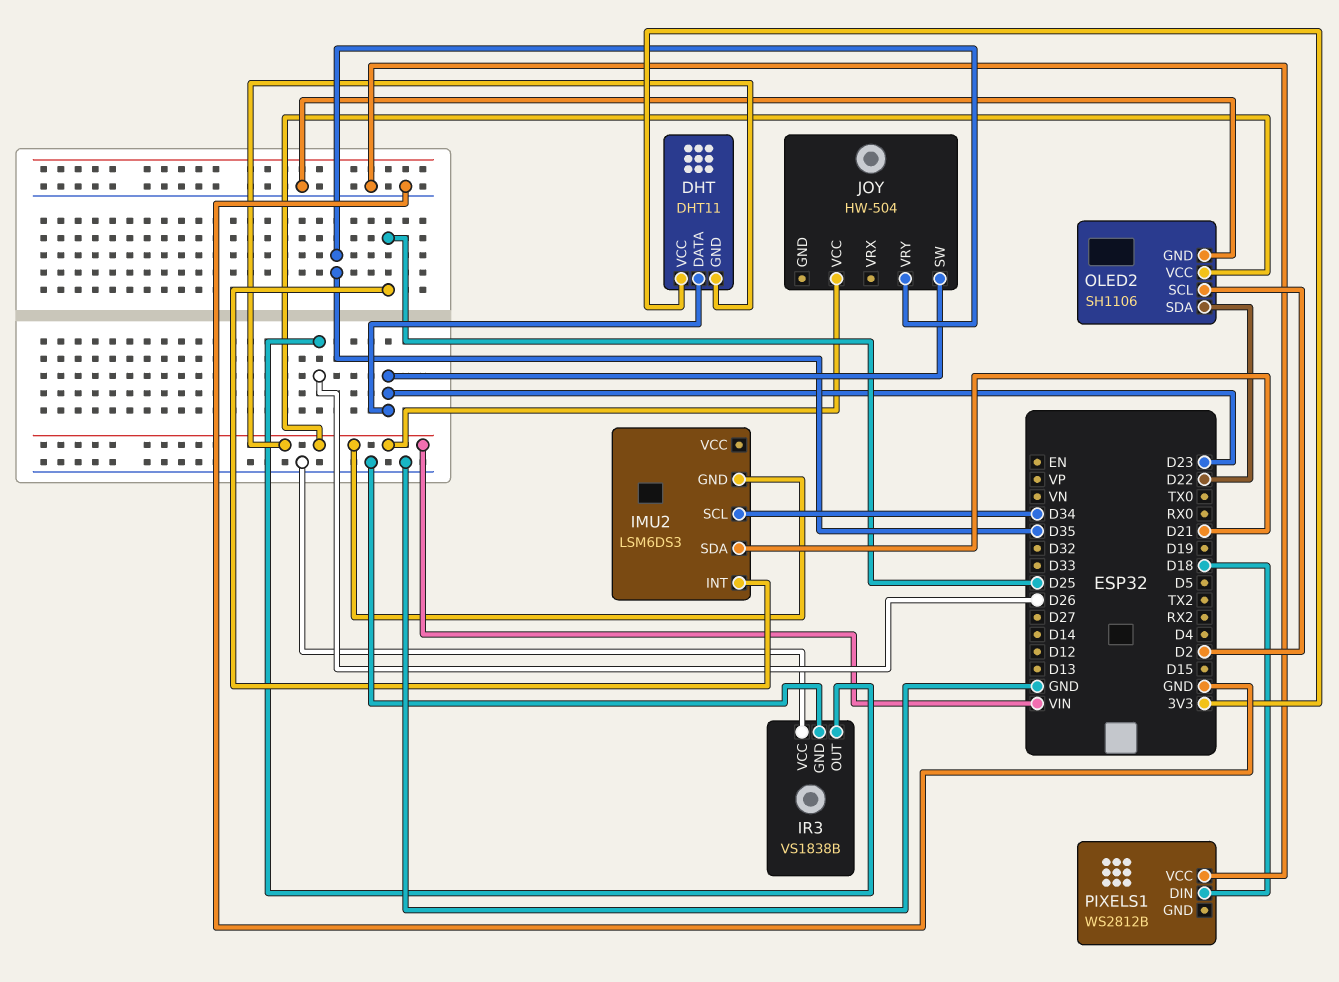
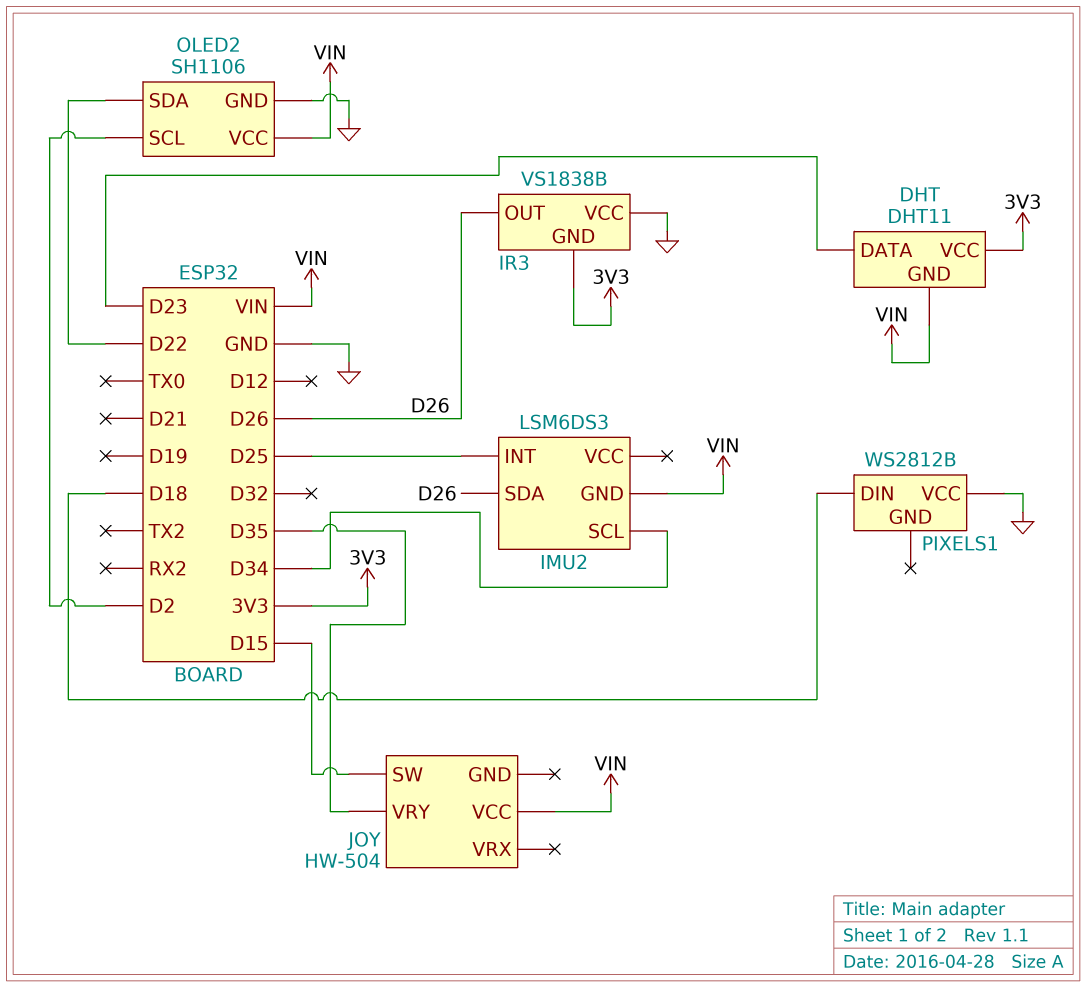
IMU2 pin SDA: D21 -> D26
IR3 pin GND: GND -> 3V3
JOY pin SW: D23 -> D15

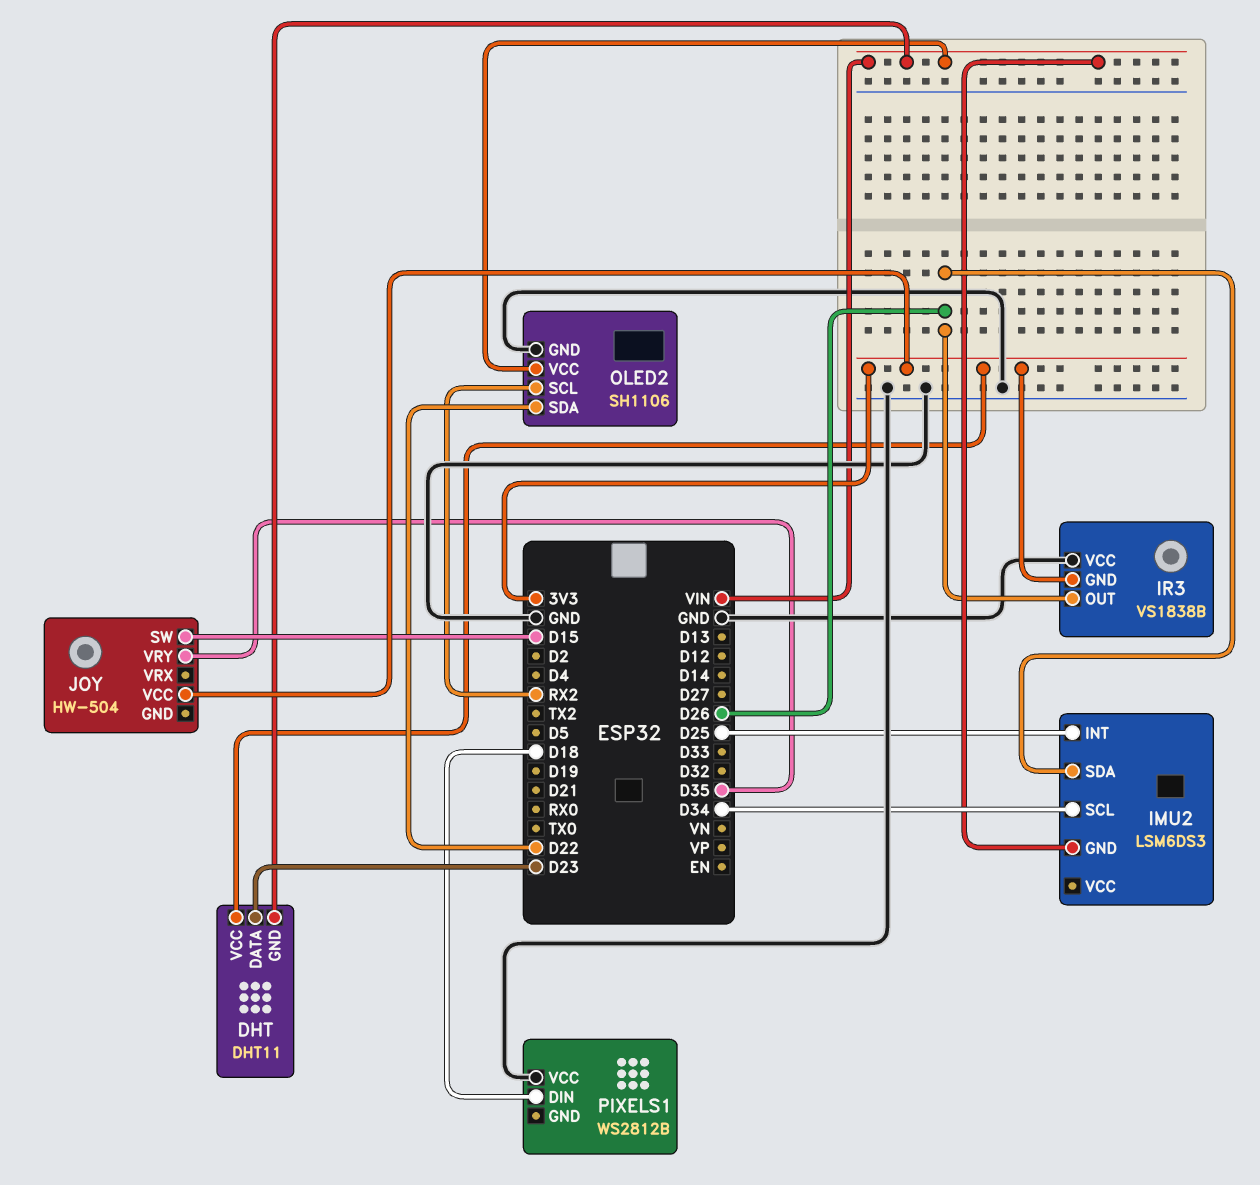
JOY pin VCC: VIN -> 3V3
OLED2 pin SCL: D2 -> RX2

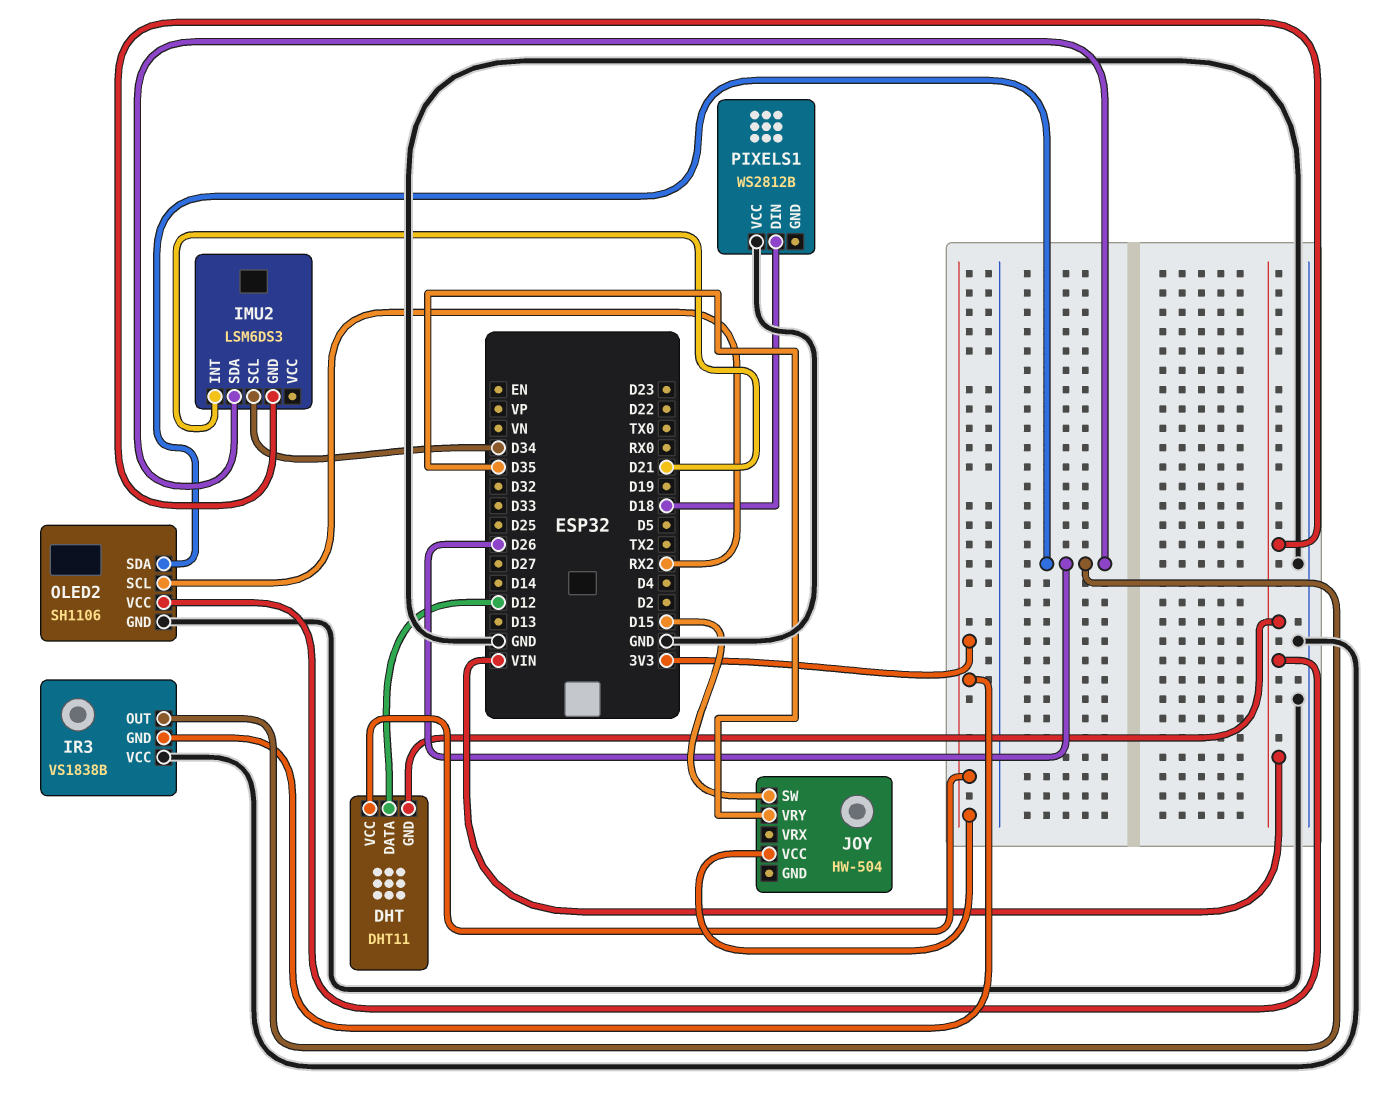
DHT pin DATA: D23 -> D12
IMU2 pin INT: D25 -> D21
OLED2 pin SDA: D22 -> D26

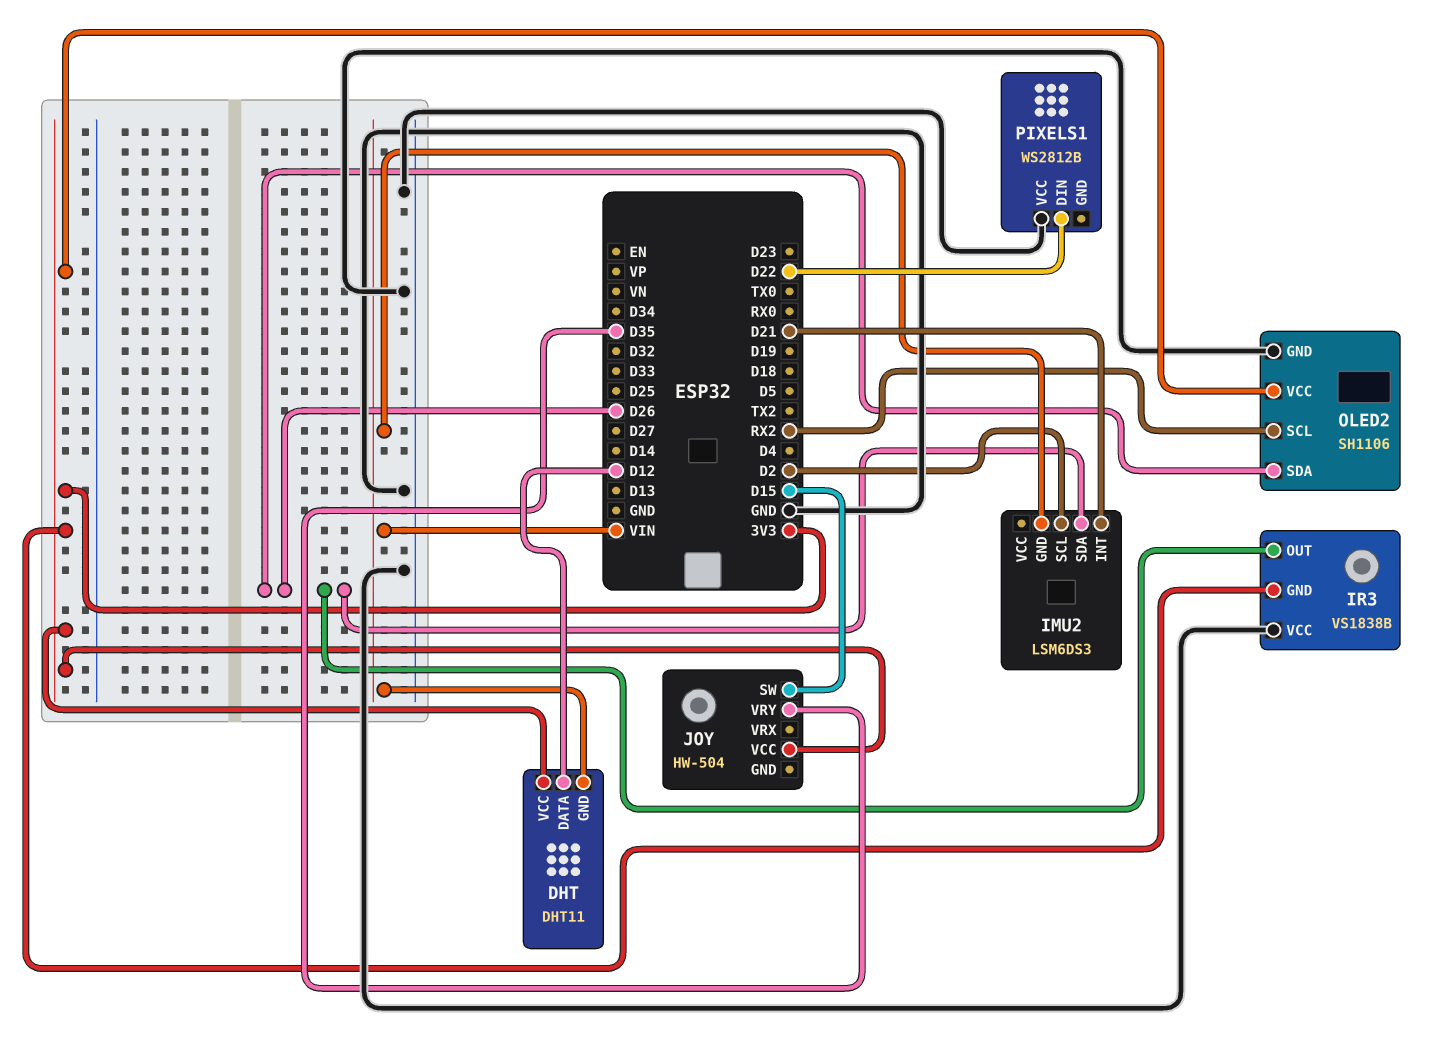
IMU2 pin SCL: D34 -> D2
OLED2 pin VCC: VIN -> 3V3
PIXELS1 pin DIN: D18 -> D22

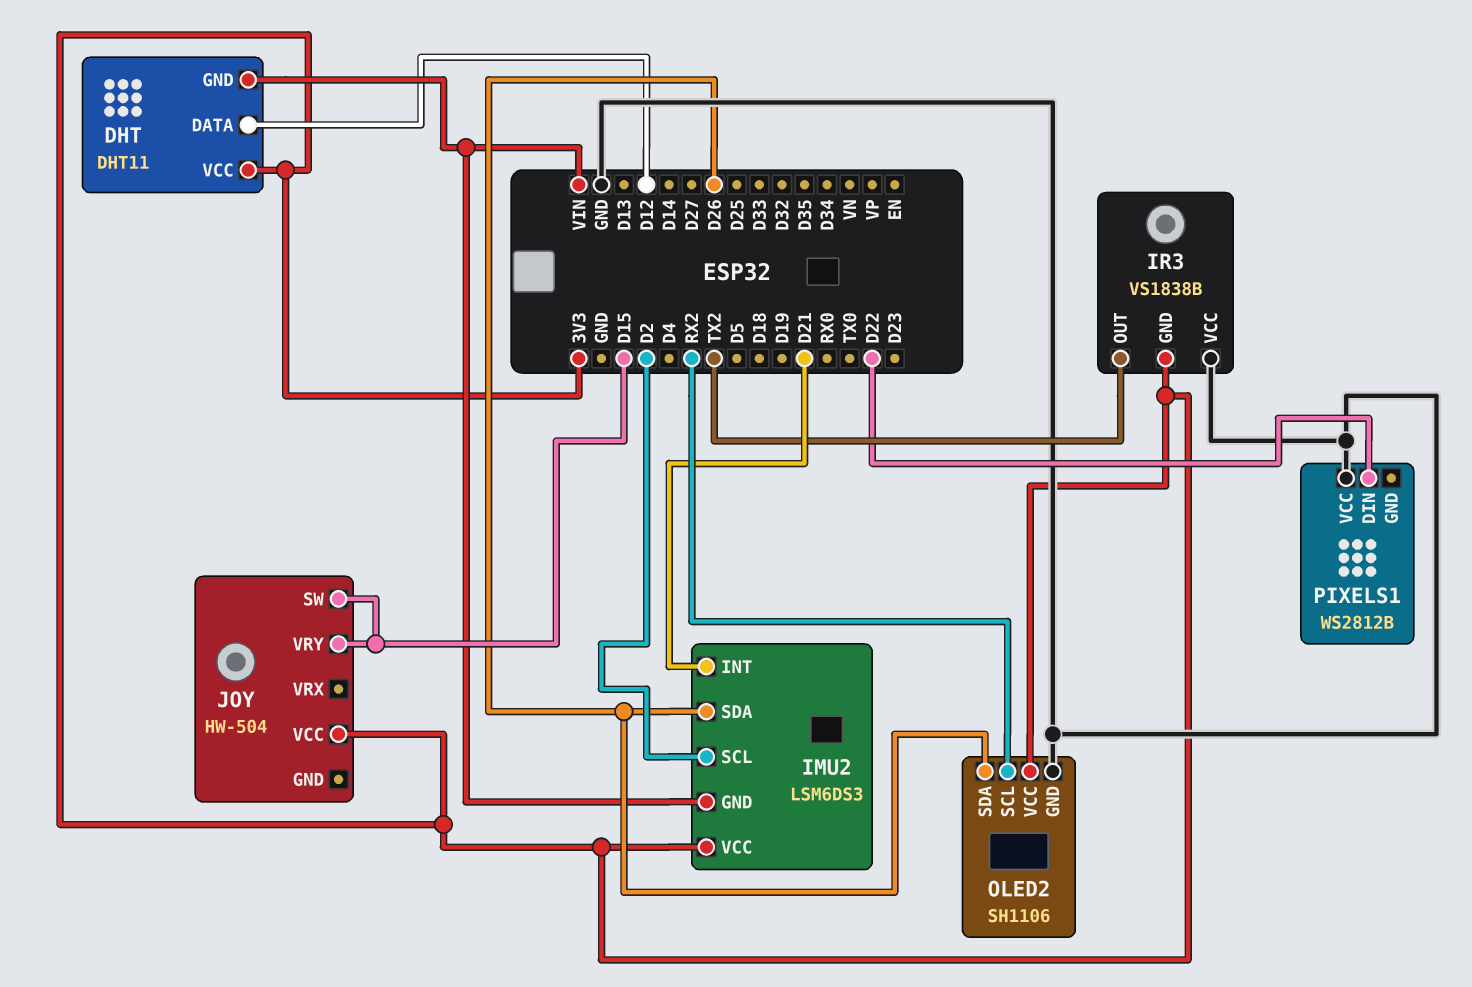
IMU2 pin VCC: none -> 3V3
IR3 pin OUT: D26 -> TX2
JOY pin VRY: D35 -> D15

